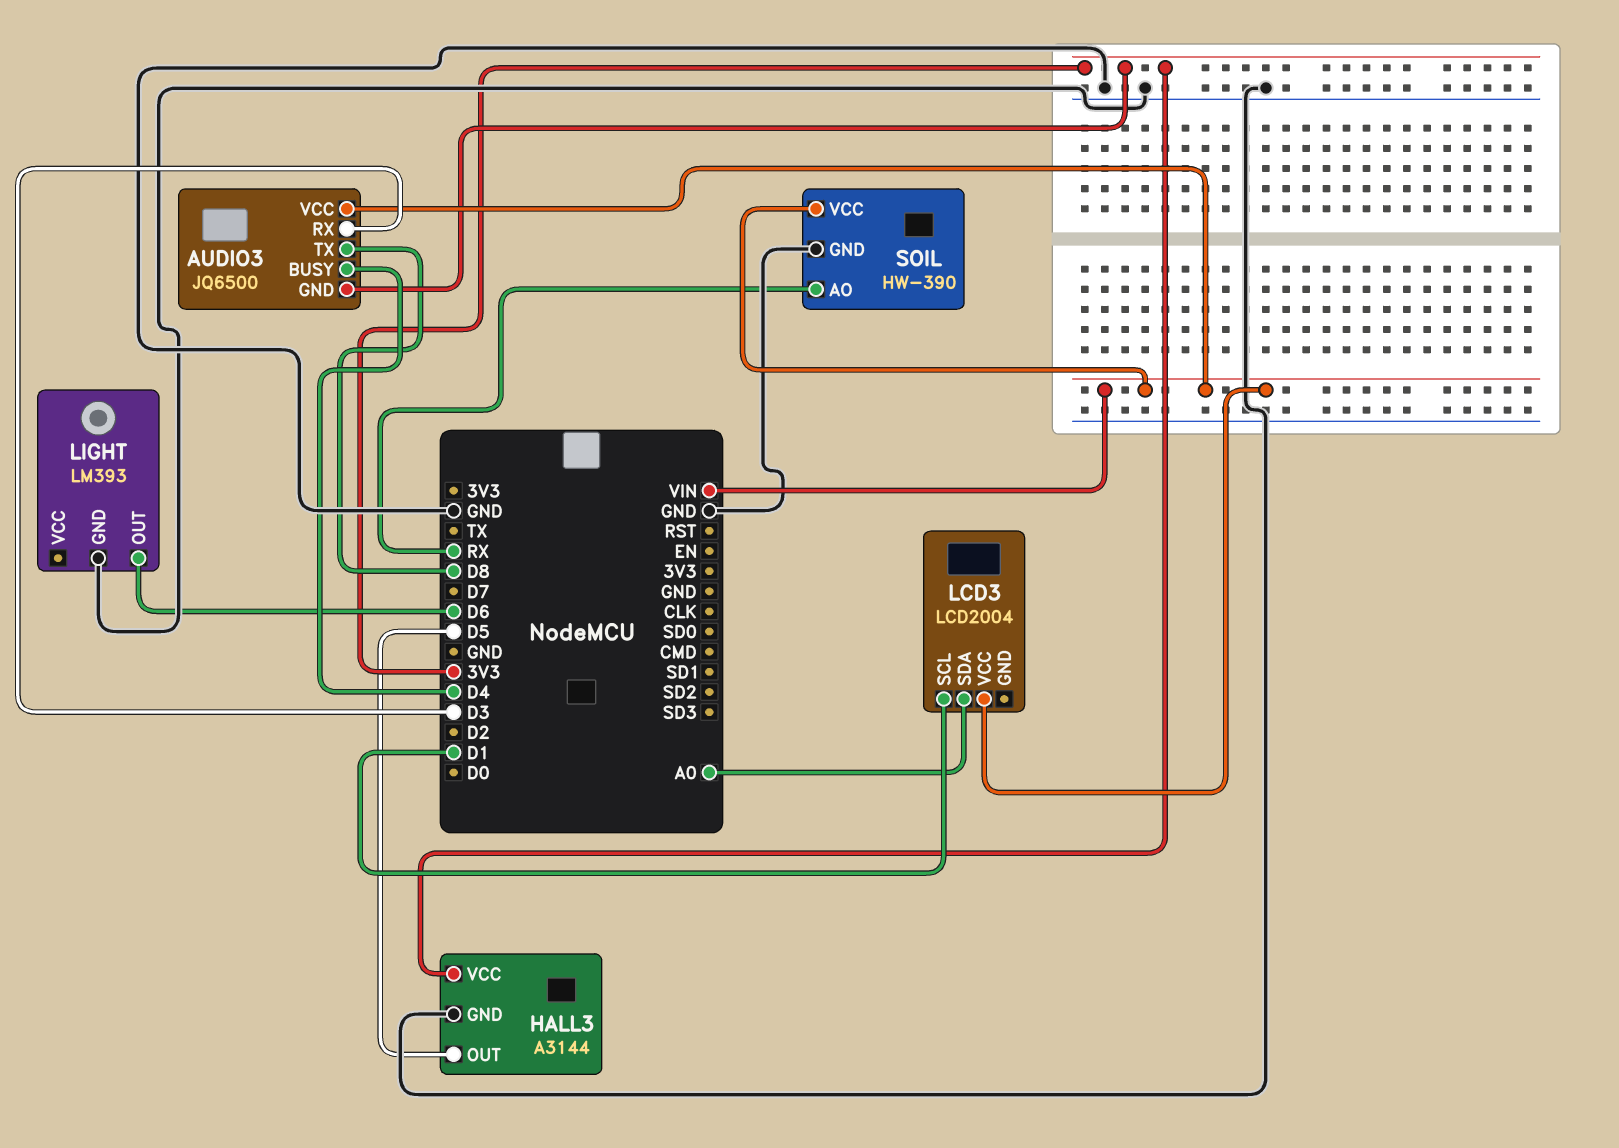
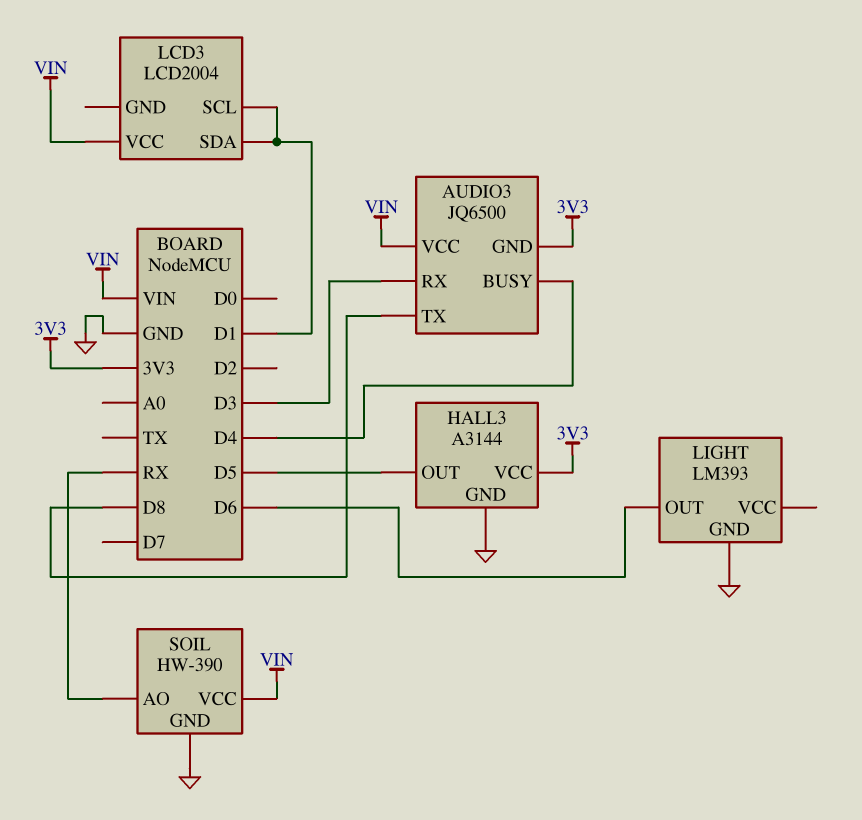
LCD3 pin SDA: A0 -> D1

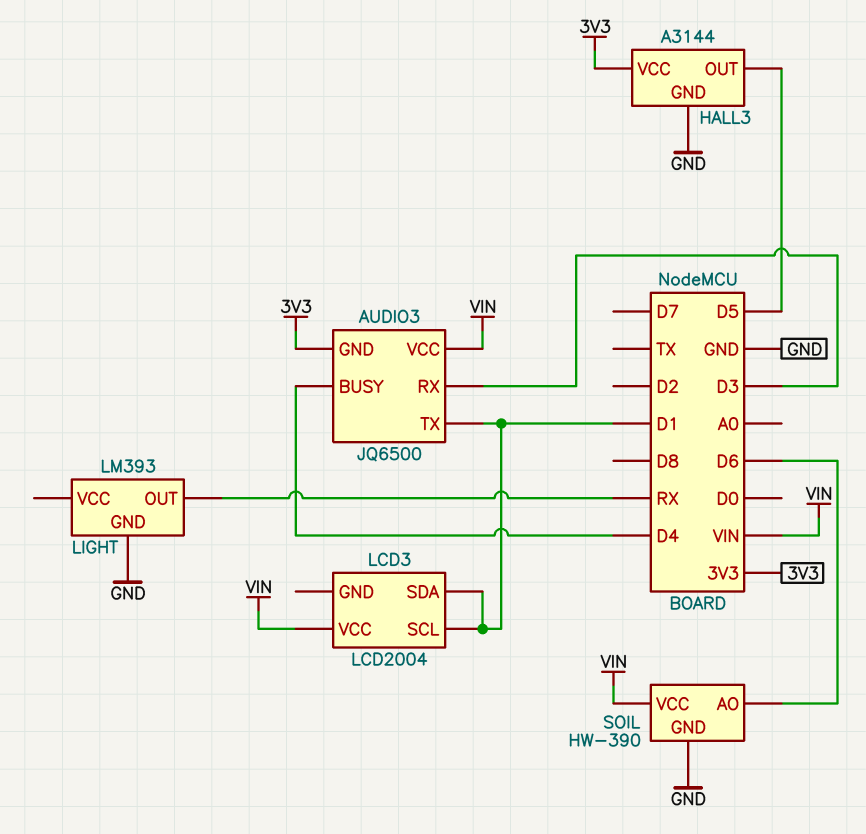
AUDIO3 pin TX: D8 -> D1
LIGHT pin OUT: D6 -> RX
SOIL pin AO: RX -> D6

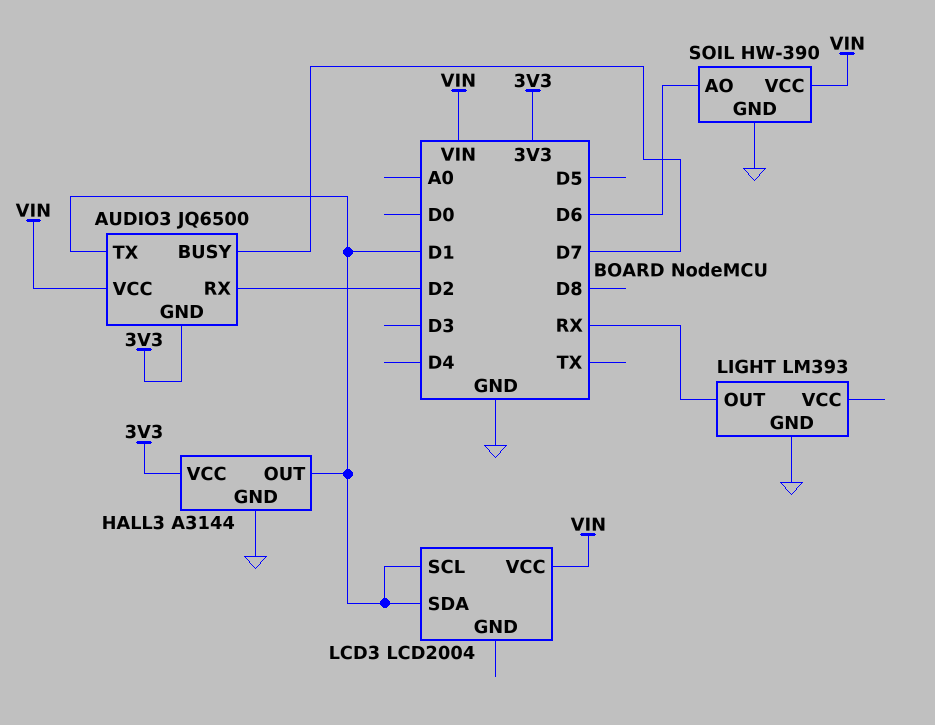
AUDIO3 pin BUSY: D4 -> D7
AUDIO3 pin RX: D3 -> D2
HALL3 pin OUT: D5 -> D1

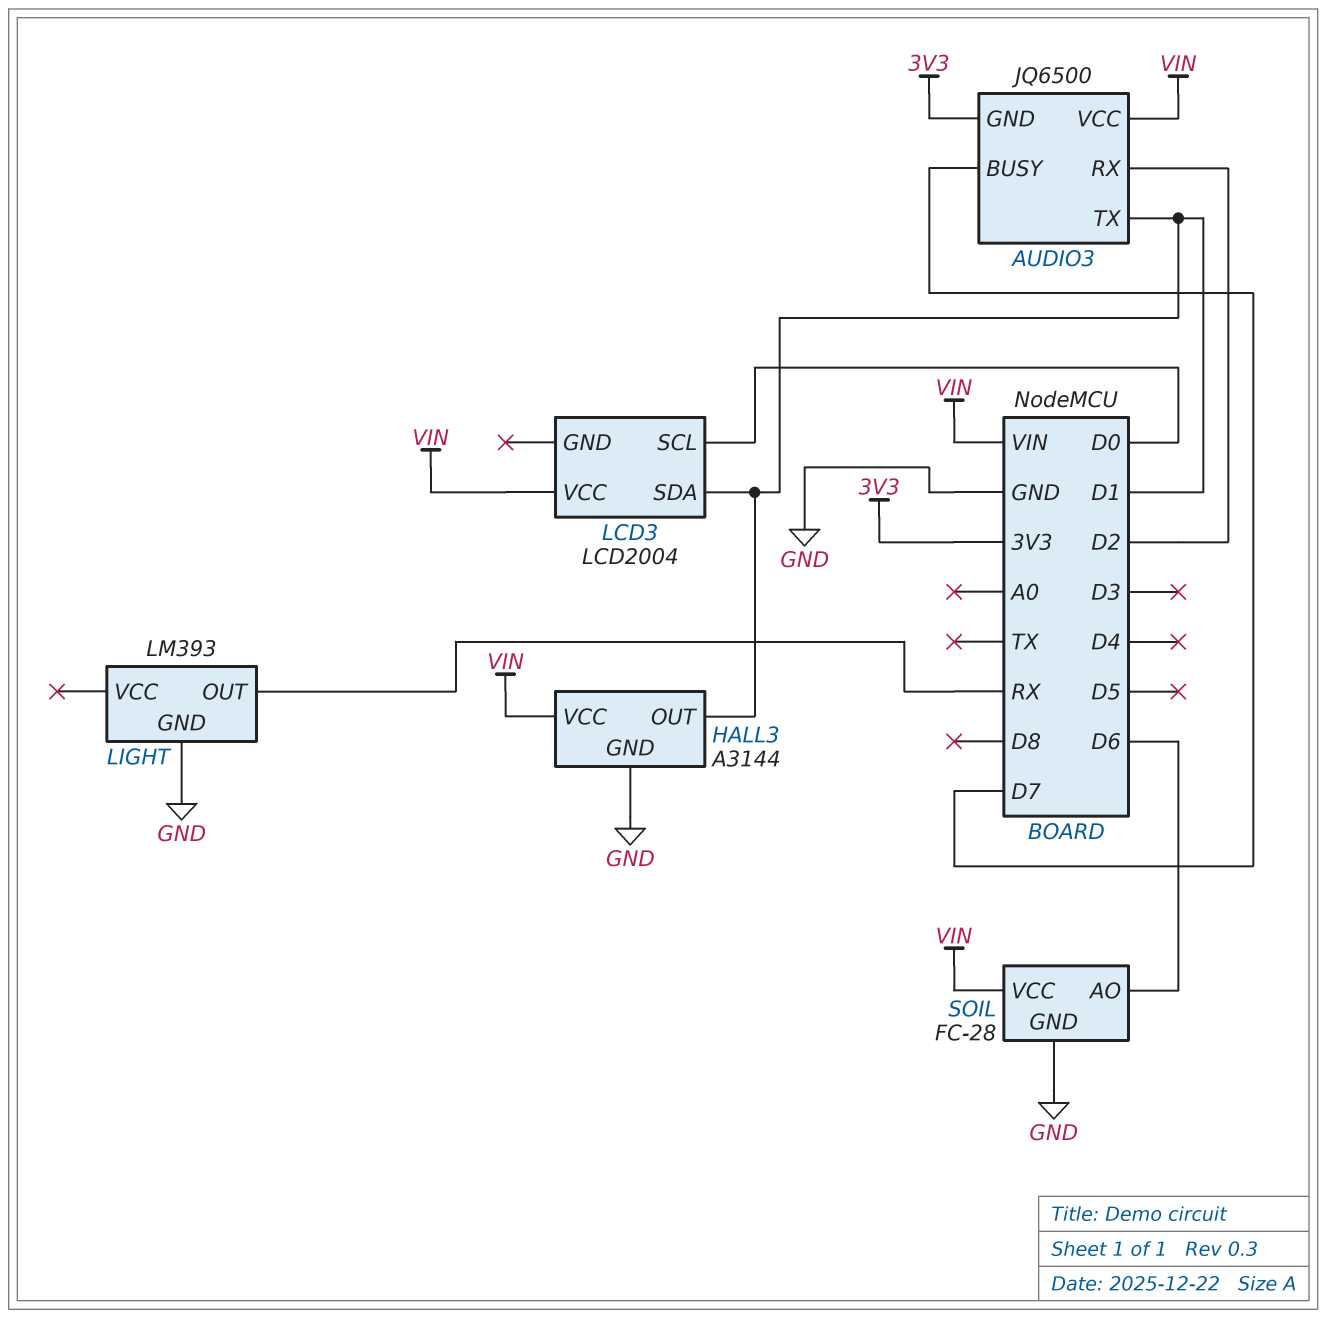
HALL3 pin VCC: 3V3 -> VIN
LCD3 pin SCL: D1 -> D0
SOIL: HW-390 -> FC-28

